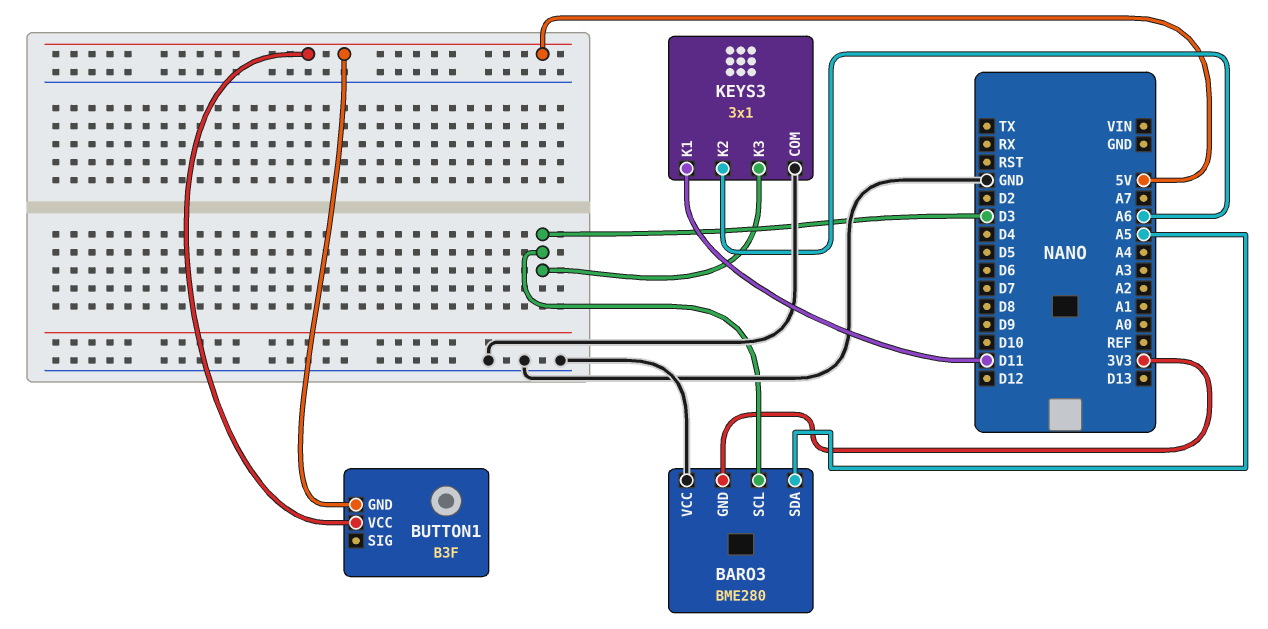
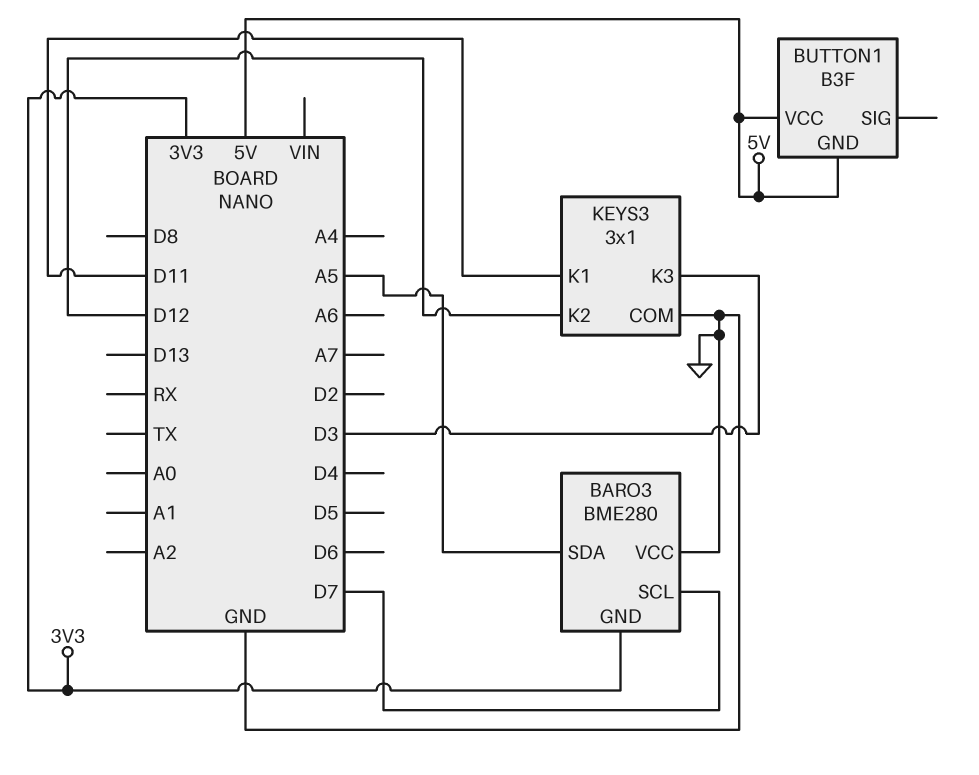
BARO3 pin SCL: D3 -> D7
KEYS3 pin K2: A6 -> D12

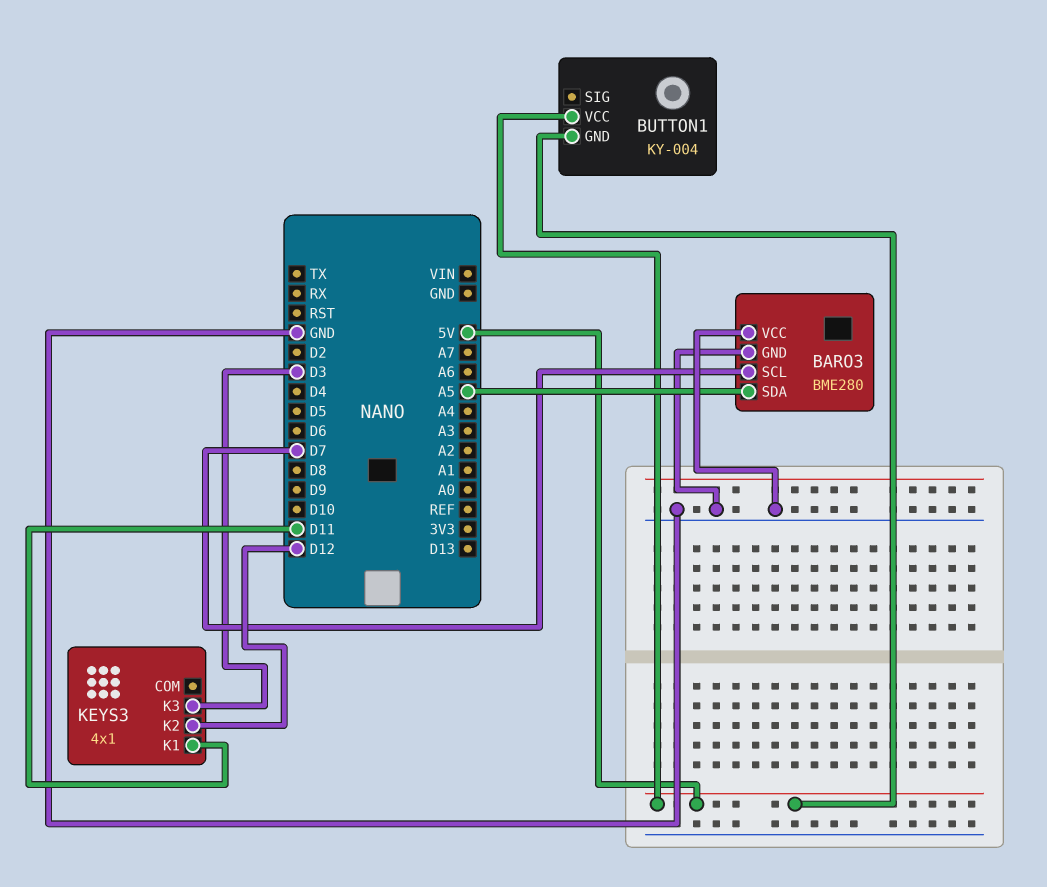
BARO3 pin GND: 3V3 -> GND
BUTTON1: B3F -> KY-004
KEYS3: 3x1 -> 4x1
KEYS3 pin COM: GND -> none

